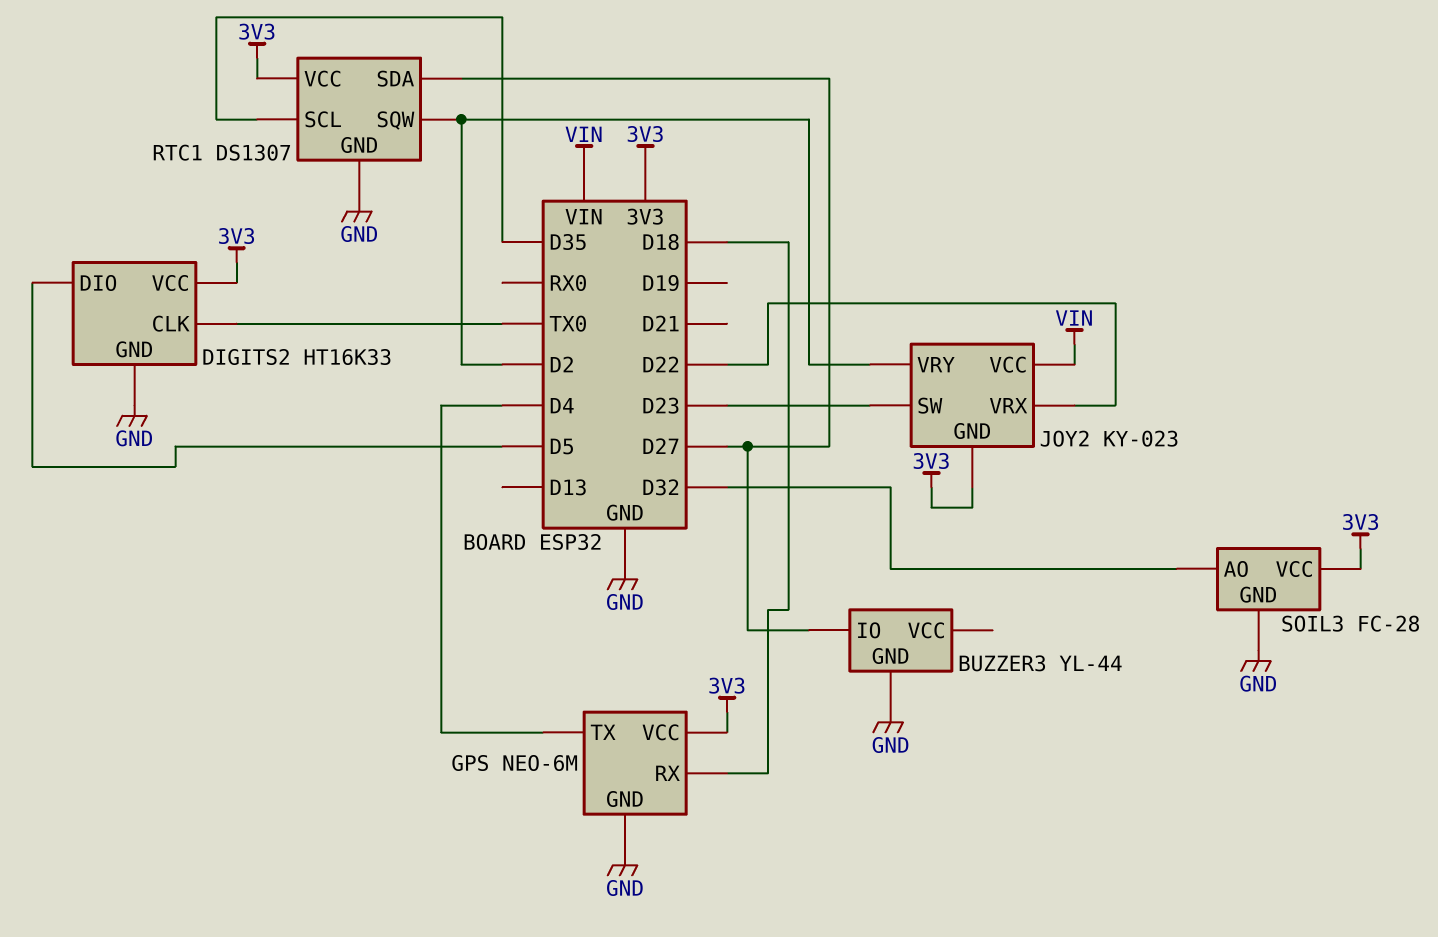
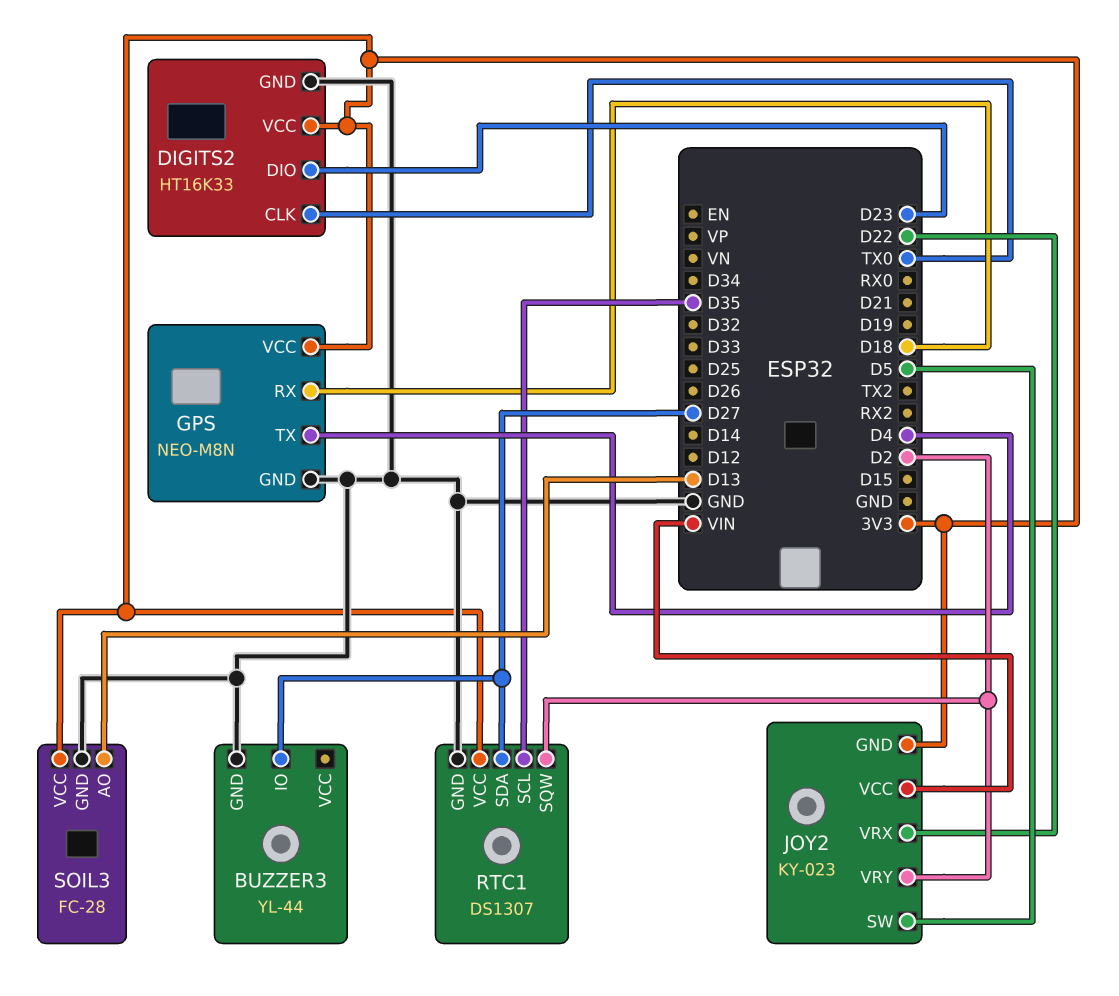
DIGITS2 pin DIO: D5 -> D23
GPS: NEO-6M -> NEO-M8N
JOY2 pin SW: D23 -> D5
SOIL3 pin AO: D32 -> D13

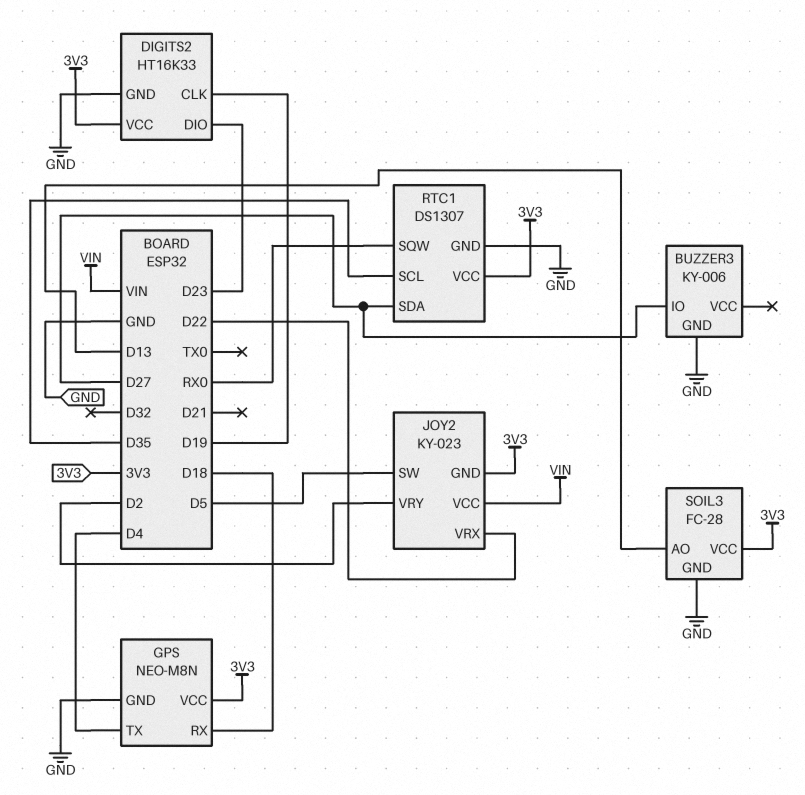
BUZZER3: YL-44 -> KY-006
DIGITS2 pin CLK: TX0 -> D19
RTC1 pin SQW: D2 -> RX0

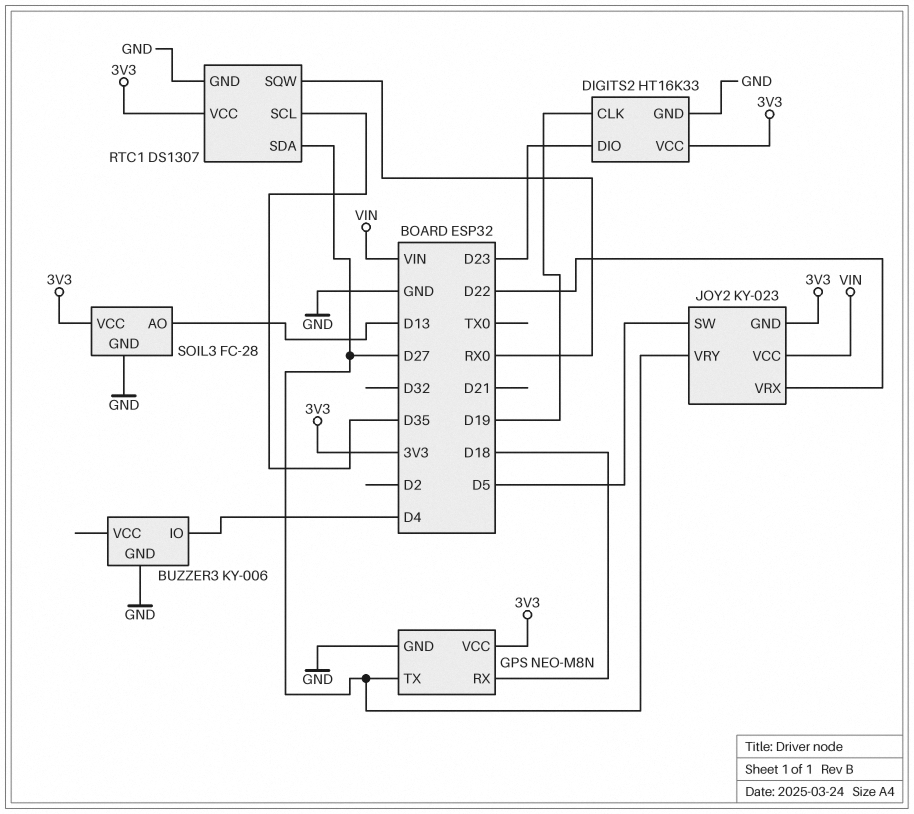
BUZZER3 pin IO: D27 -> D4
GPS pin TX: D4 -> D27
JOY2 pin VRY: D2 -> D27

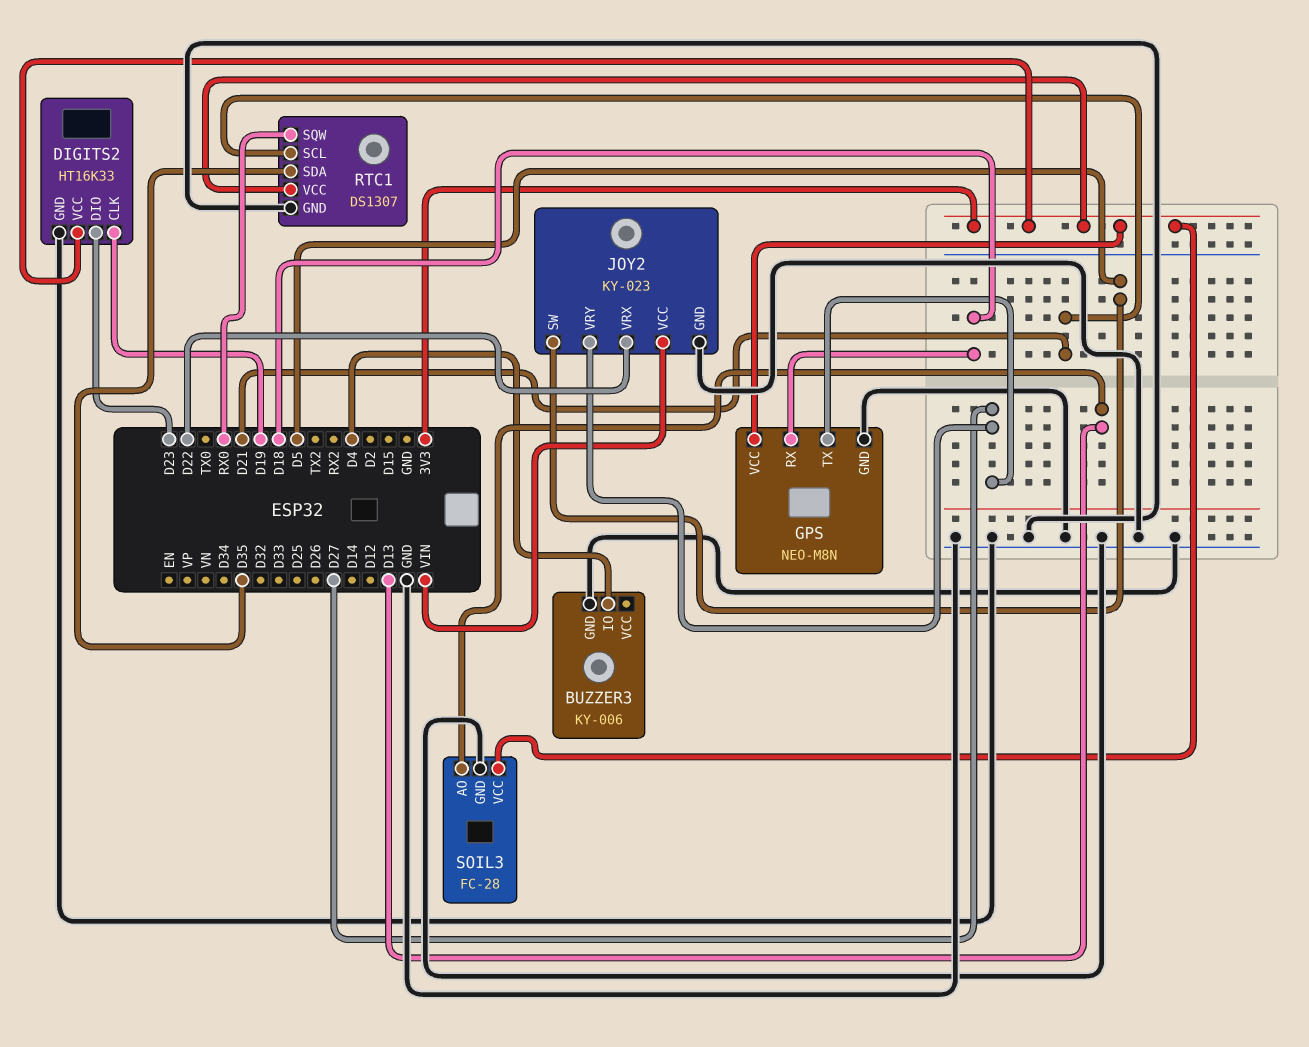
JOY2 pin GND: 3V3 -> GND
RTC1 pin SCL: D35 -> D21
RTC1 pin SDA: D27 -> D35

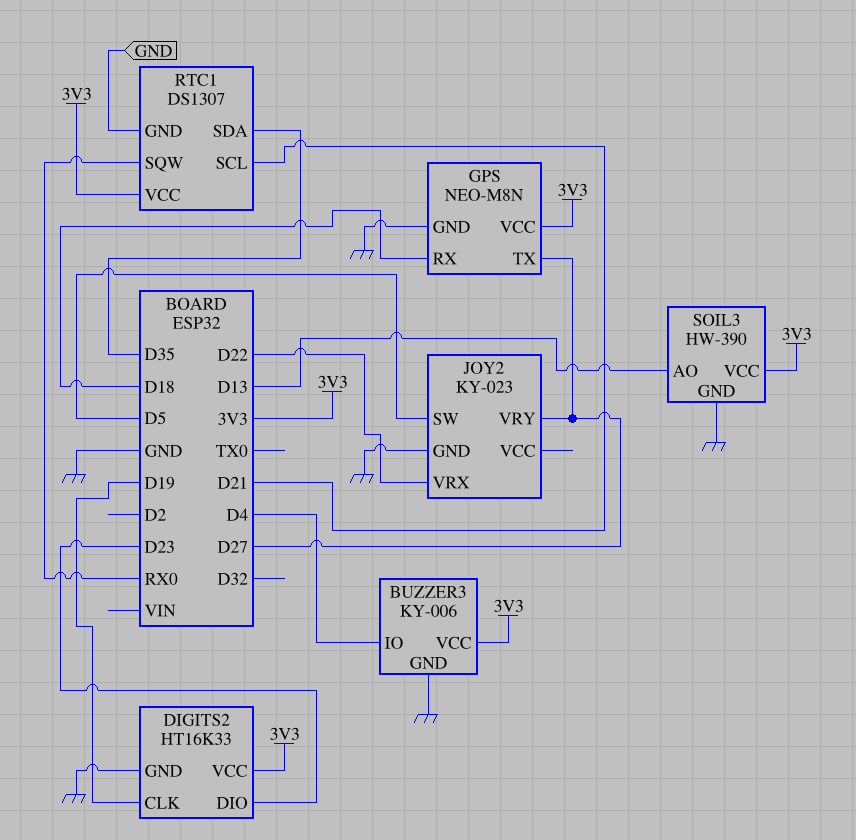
BUZZER3 pin VCC: none -> 3V3
JOY2 pin VCC: VIN -> none
SOIL3: FC-28 -> HW-390

